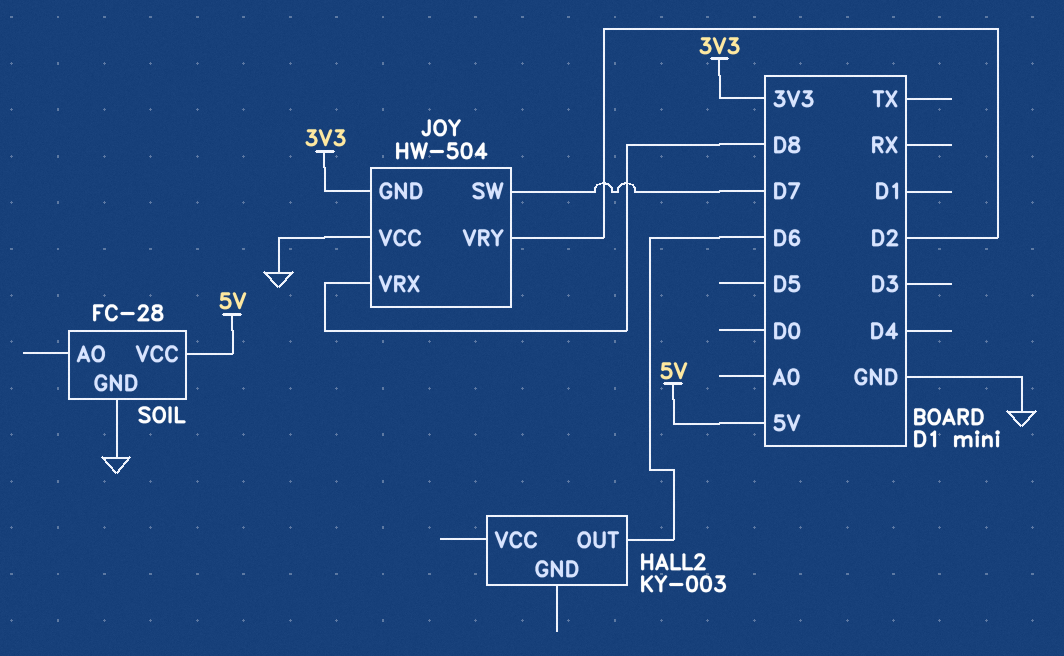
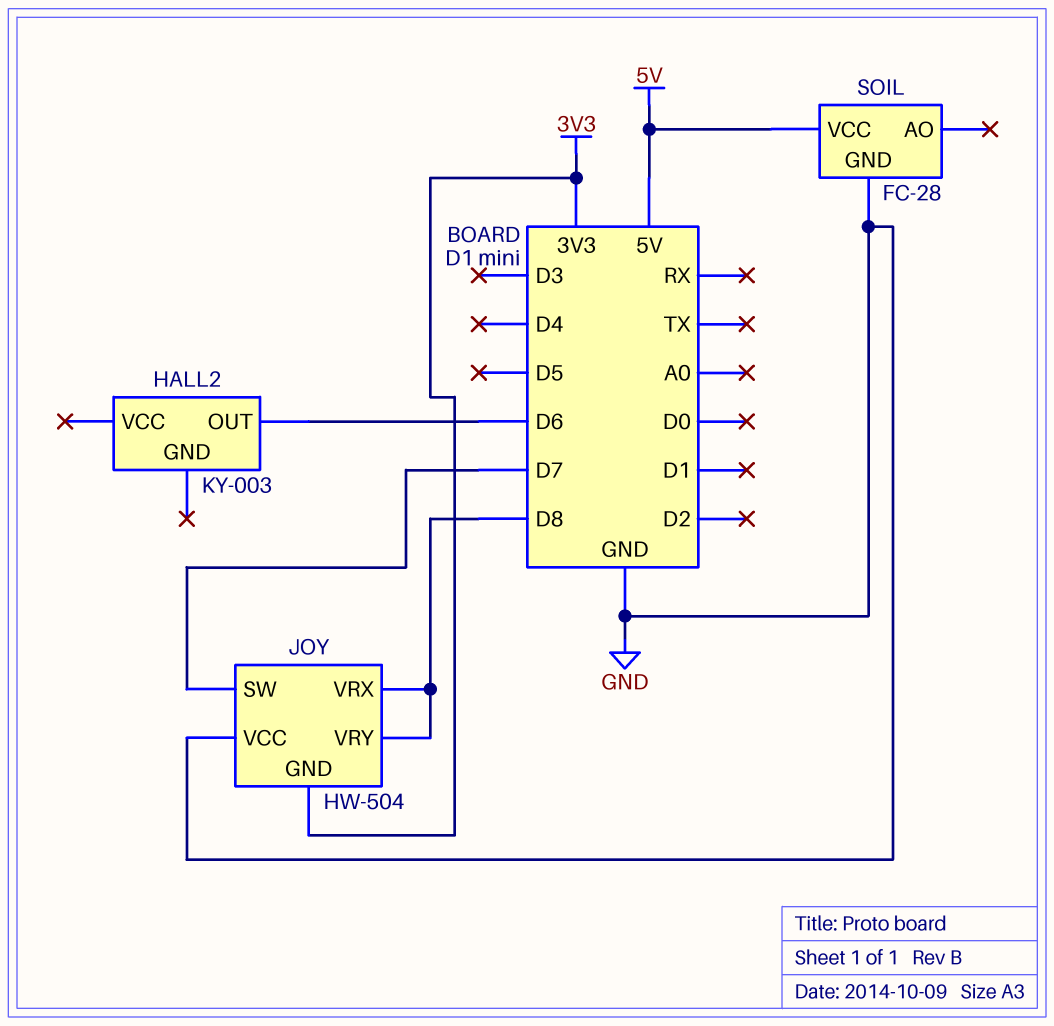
JOY pin VRY: D2 -> D8

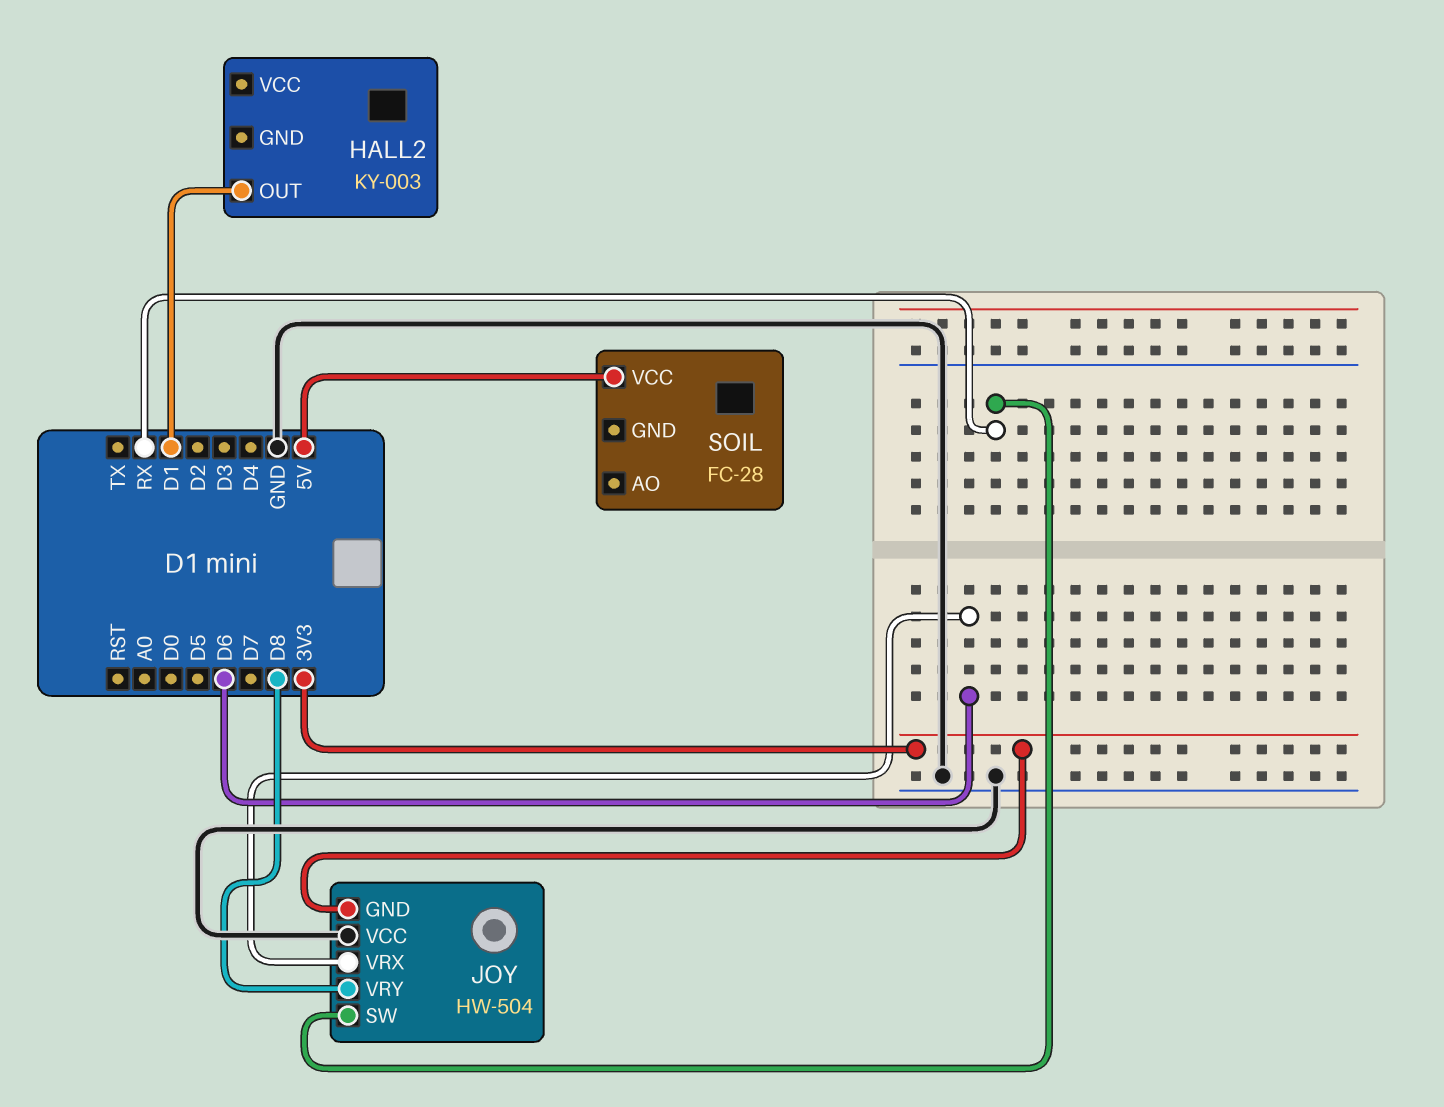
HALL2 pin OUT: D6 -> D1
JOY pin SW: D7 -> RX
JOY pin VRX: D8 -> D6
SOIL pin GND: GND -> none

